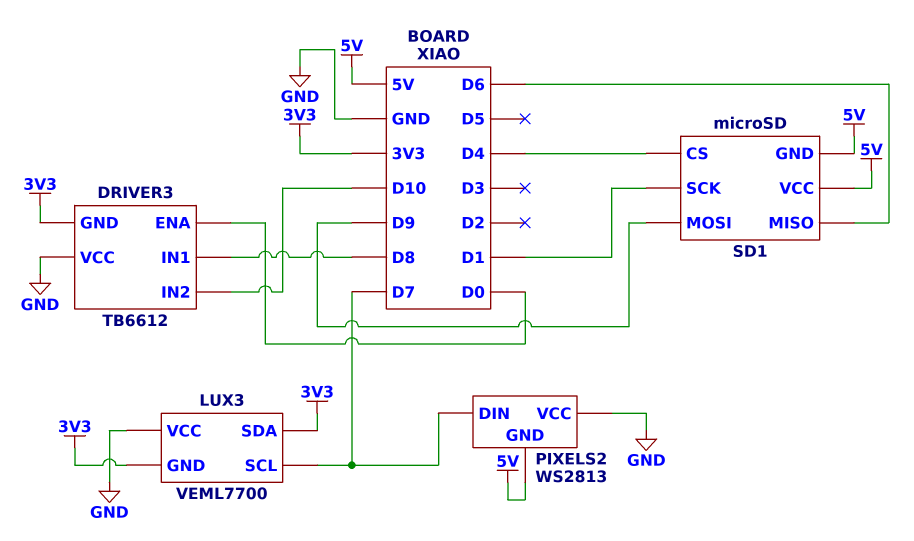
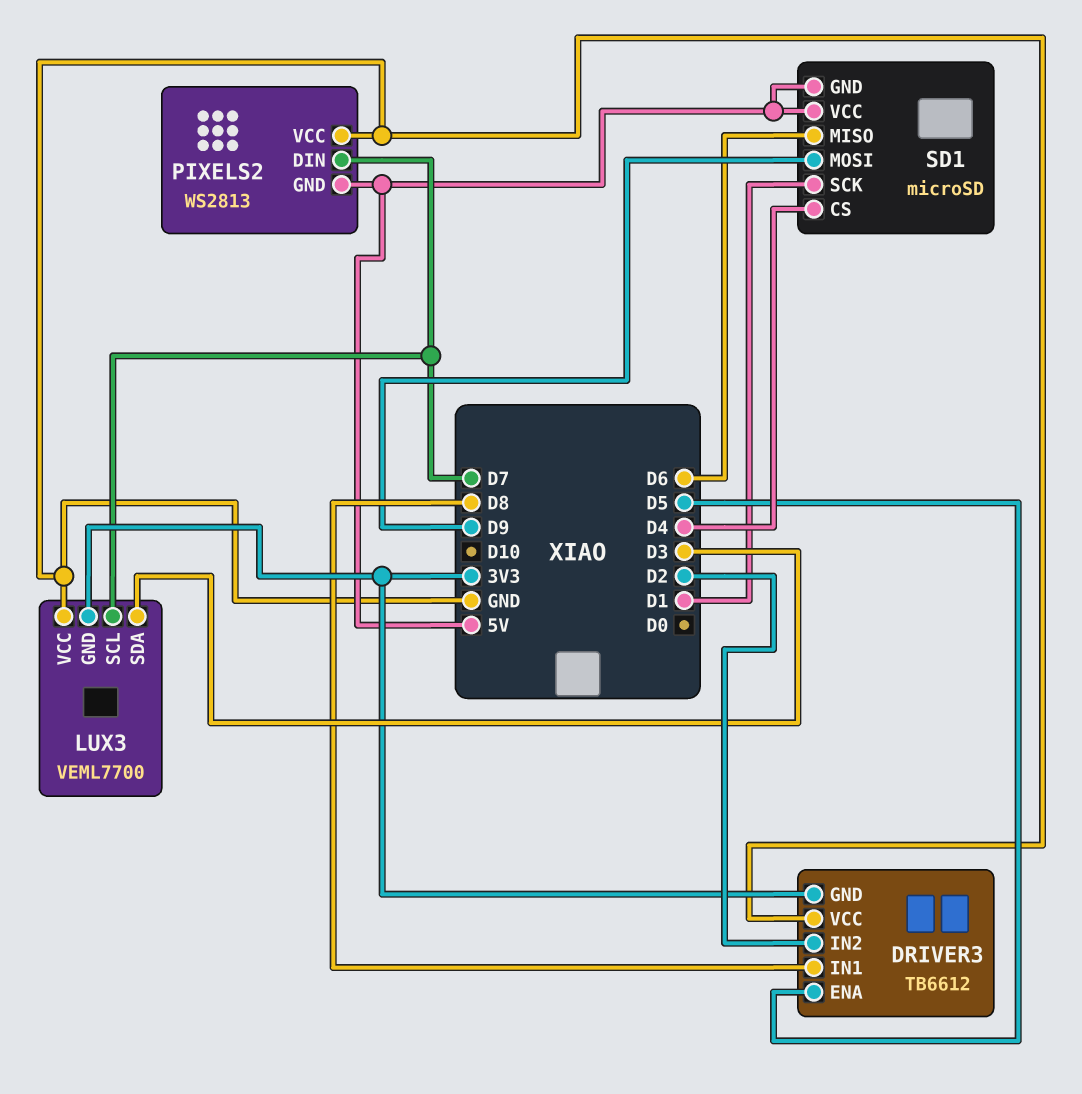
DRIVER3 pin ENA: D0 -> D5
DRIVER3 pin IN2: D10 -> D2
LUX3 pin SDA: 3V3 -> D3

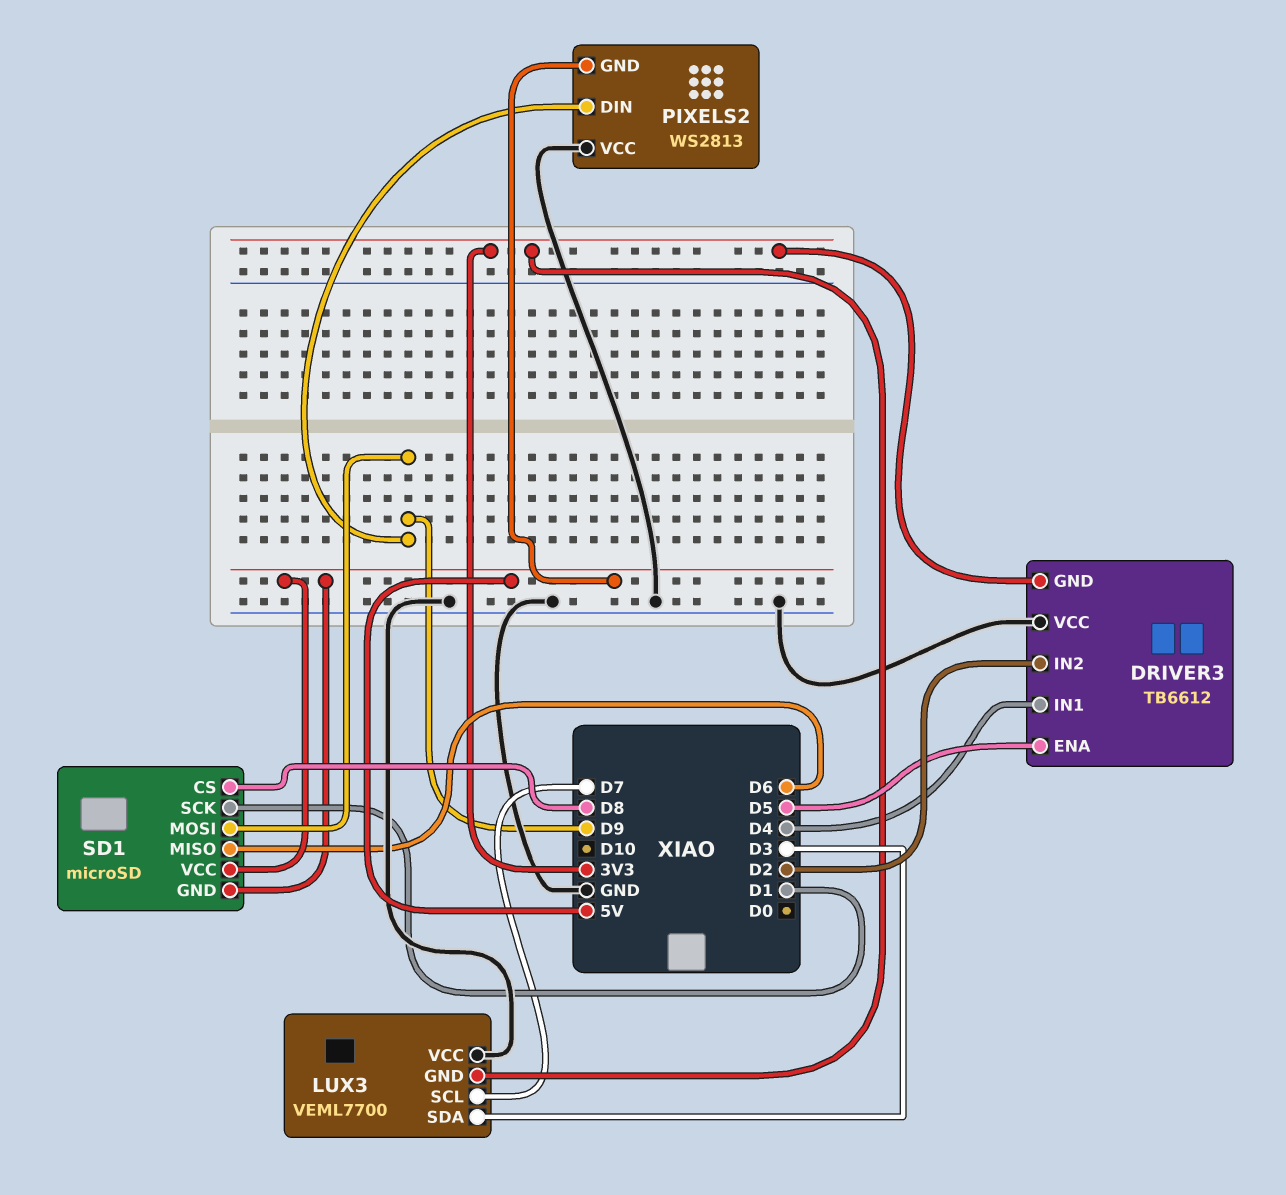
DRIVER3 pin IN1: D8 -> D4
PIXELS2 pin DIN: D7 -> D9
SD1 pin CS: D4 -> D8

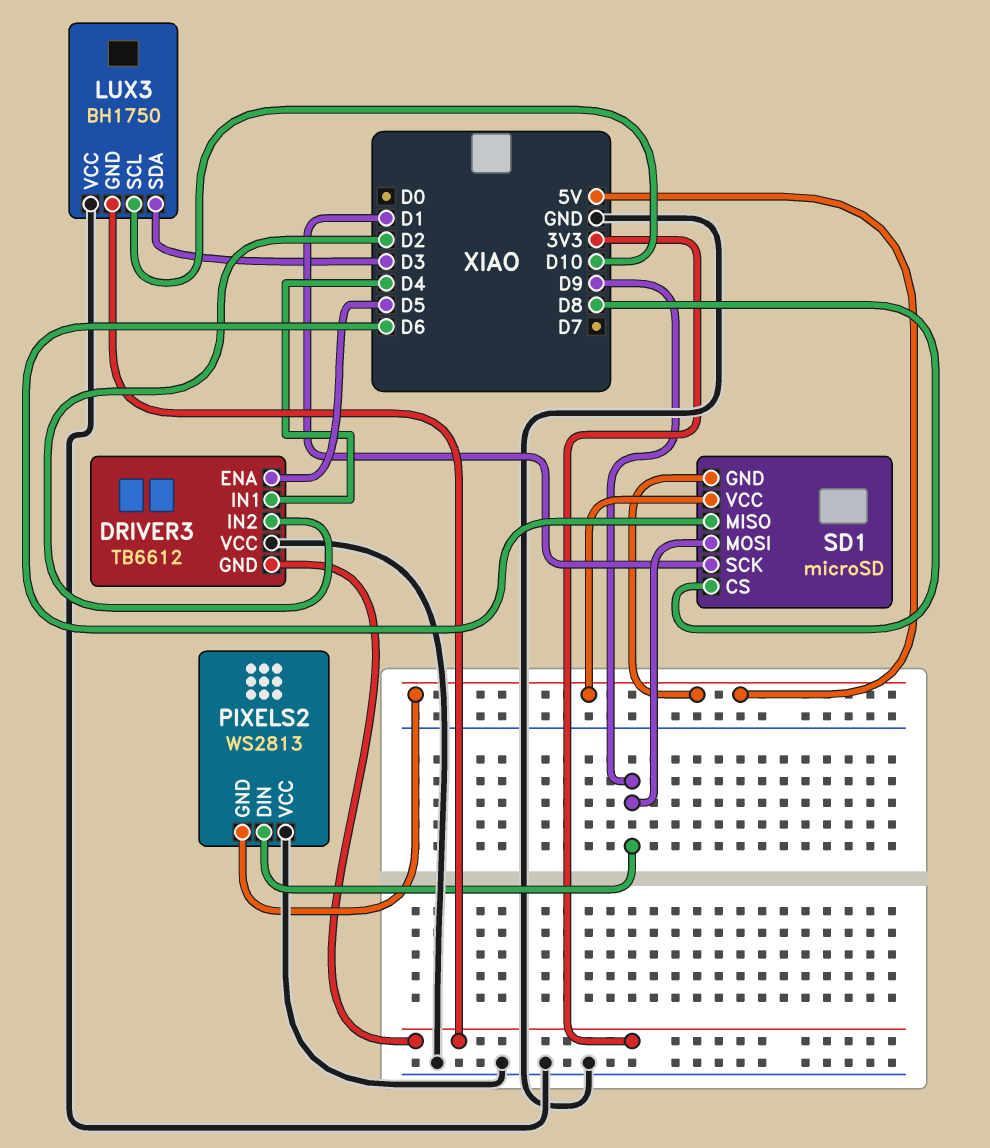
LUX3: VEML7700 -> BH1750
LUX3 pin SCL: D7 -> D10

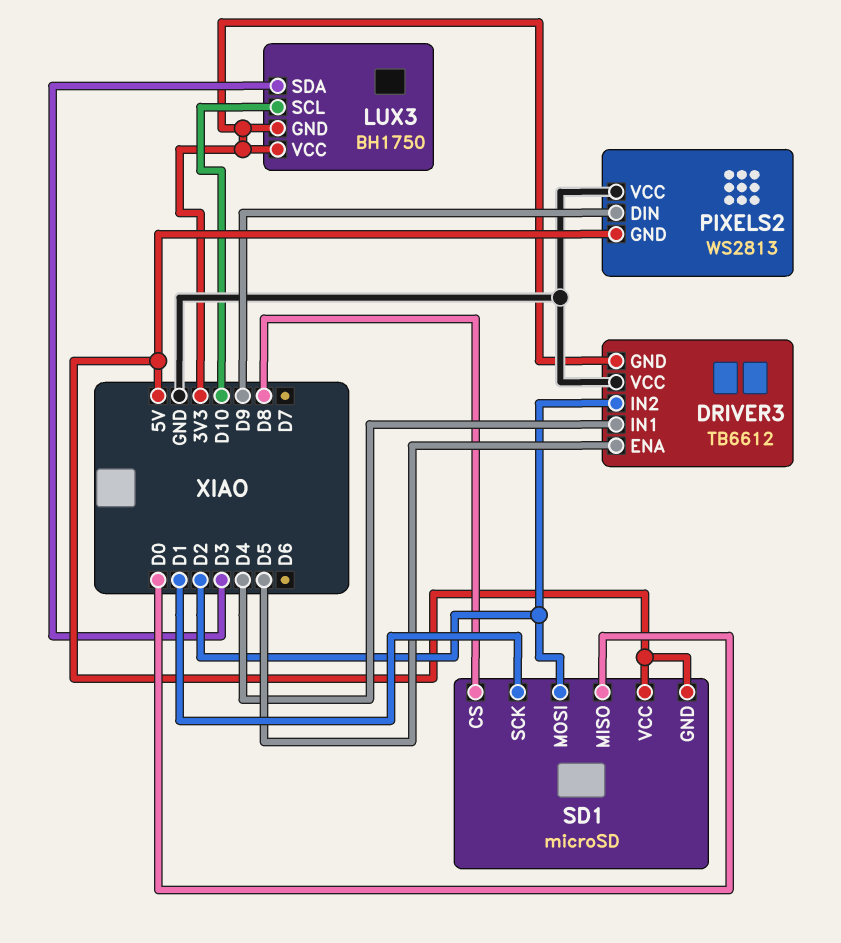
LUX3 pin VCC: GND -> 3V3
SD1 pin MISO: D6 -> D0
SD1 pin MOSI: D9 -> D2

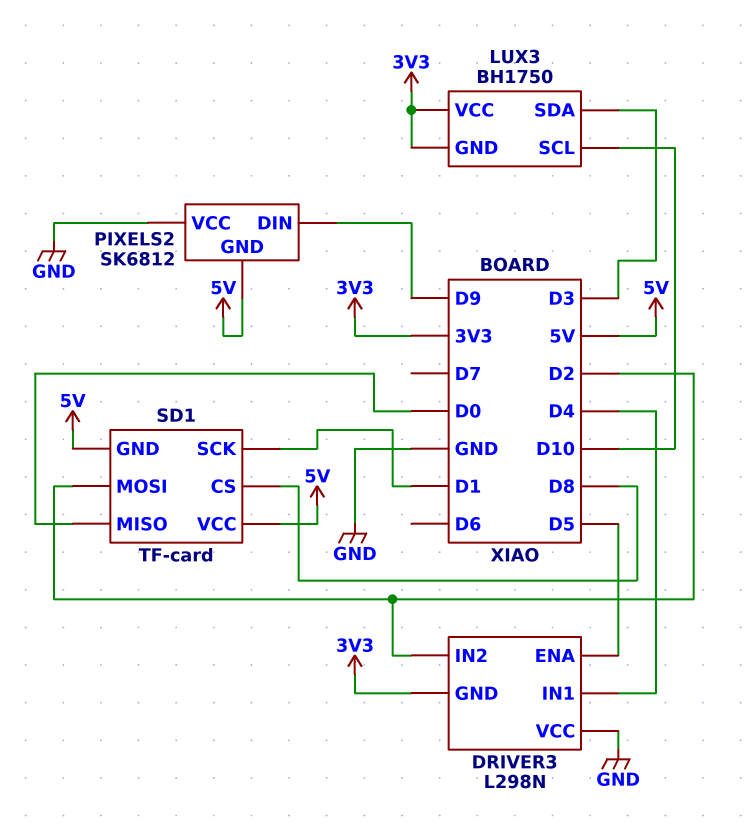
DRIVER3: TB6612 -> L298N
PIXELS2: WS2813 -> SK6812
SD1: microSD -> TF-card

